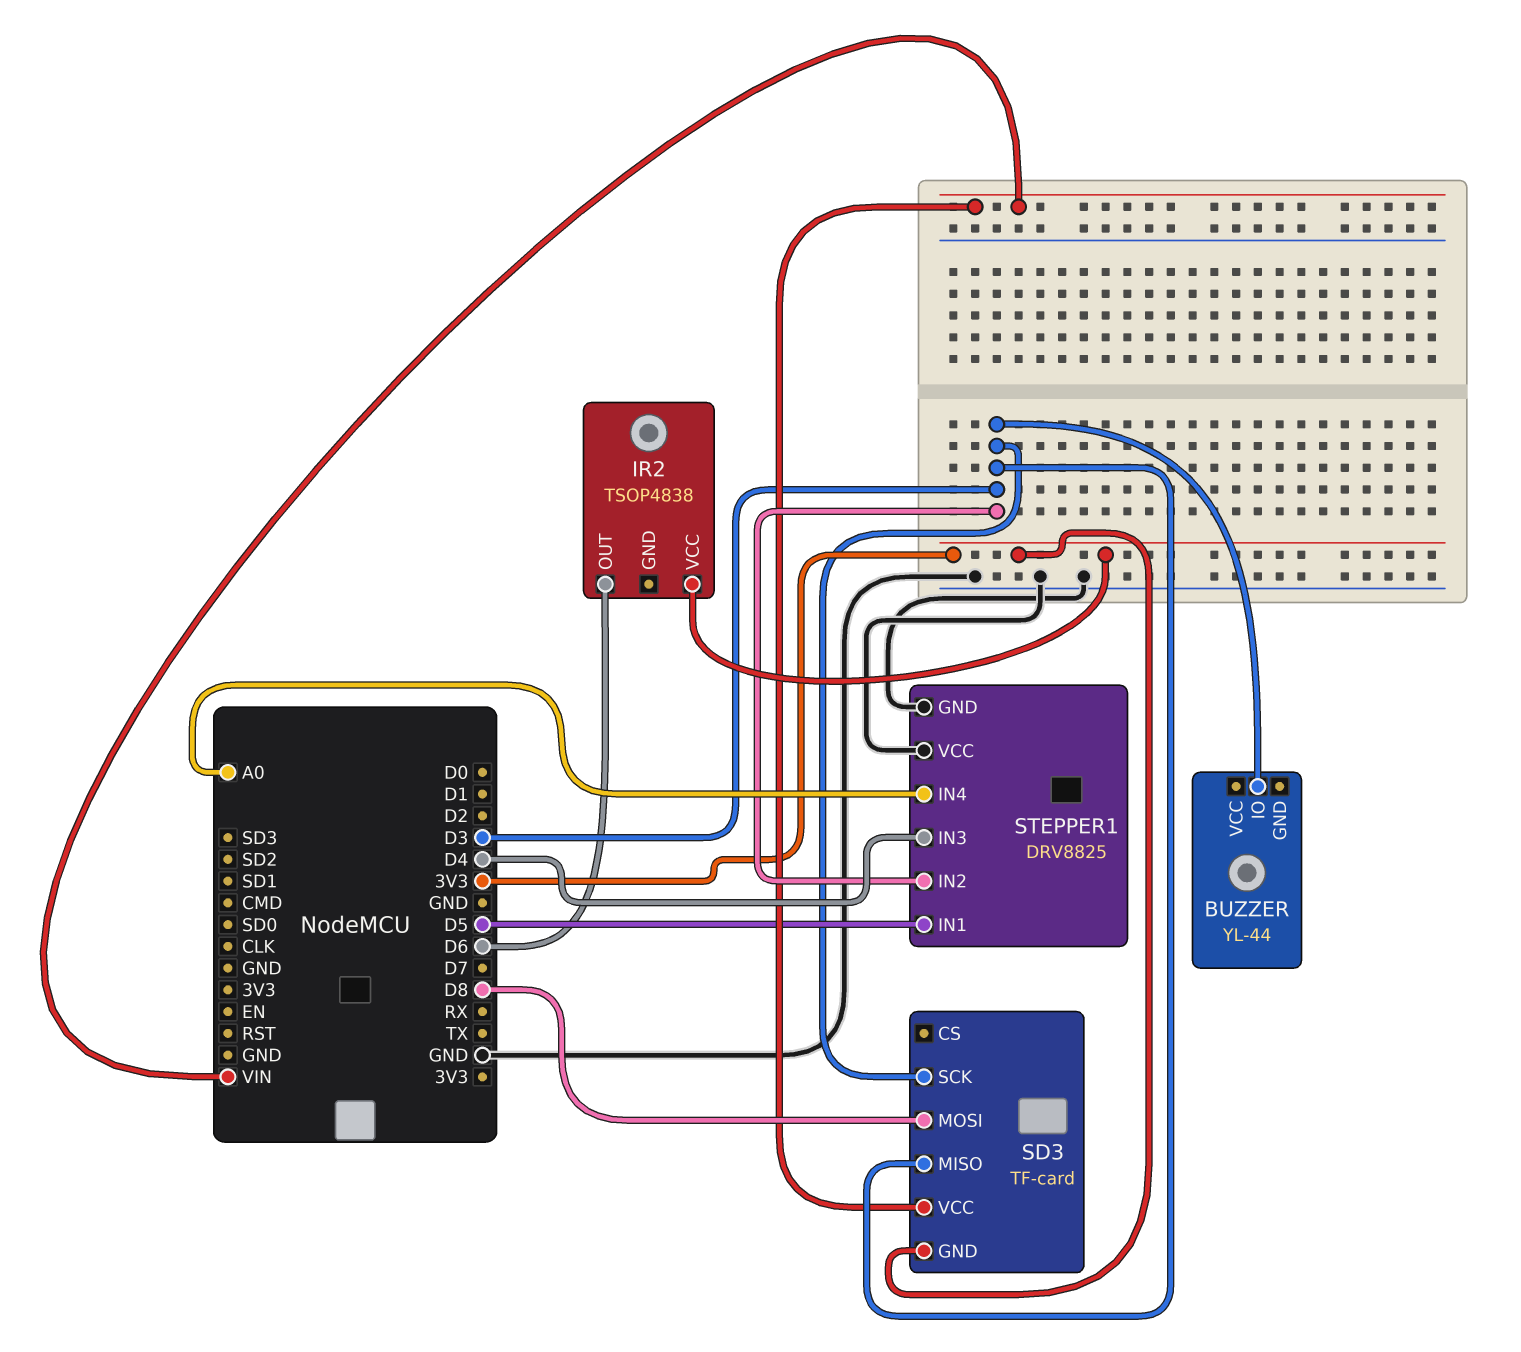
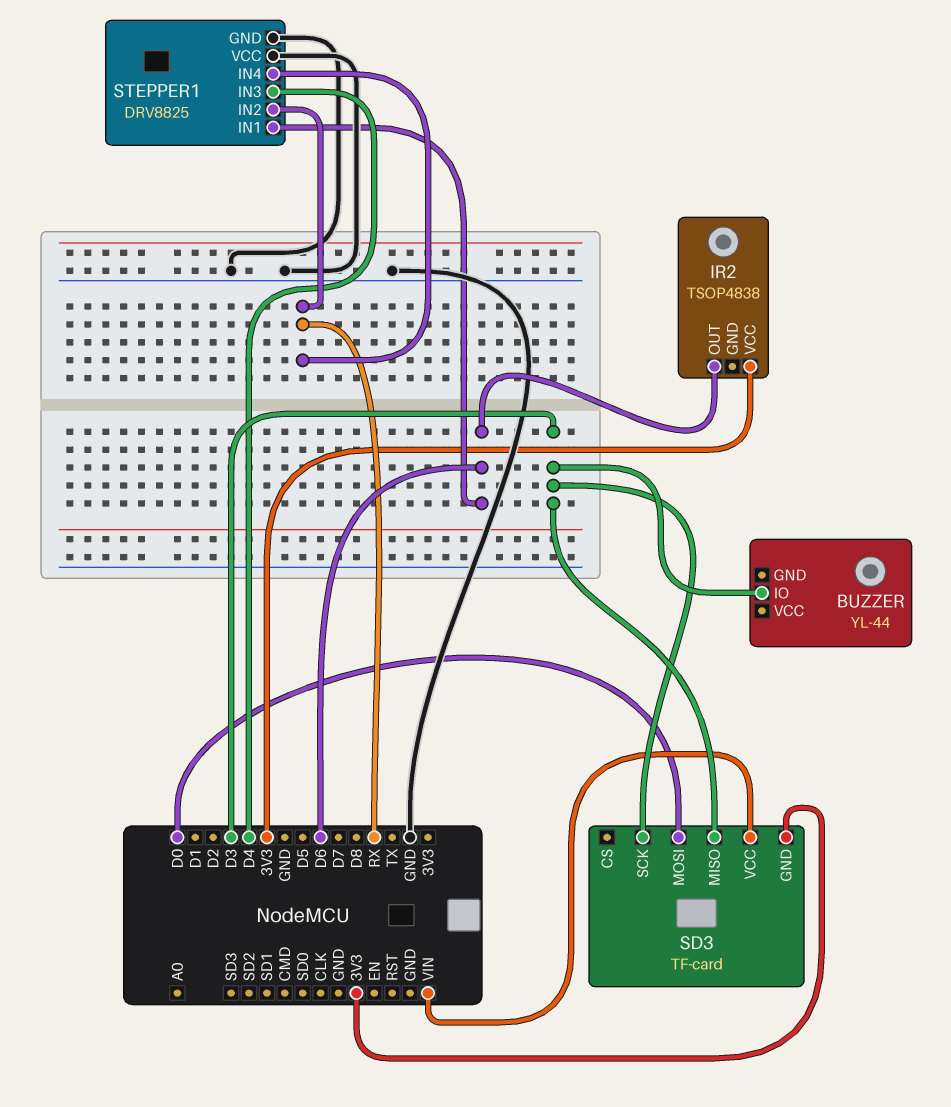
SD3 pin MOSI: D8 -> D0
STEPPER1 pin IN1: D5 -> D6
STEPPER1 pin IN2: D3 -> RX
STEPPER1 pin IN4: A0 -> RX

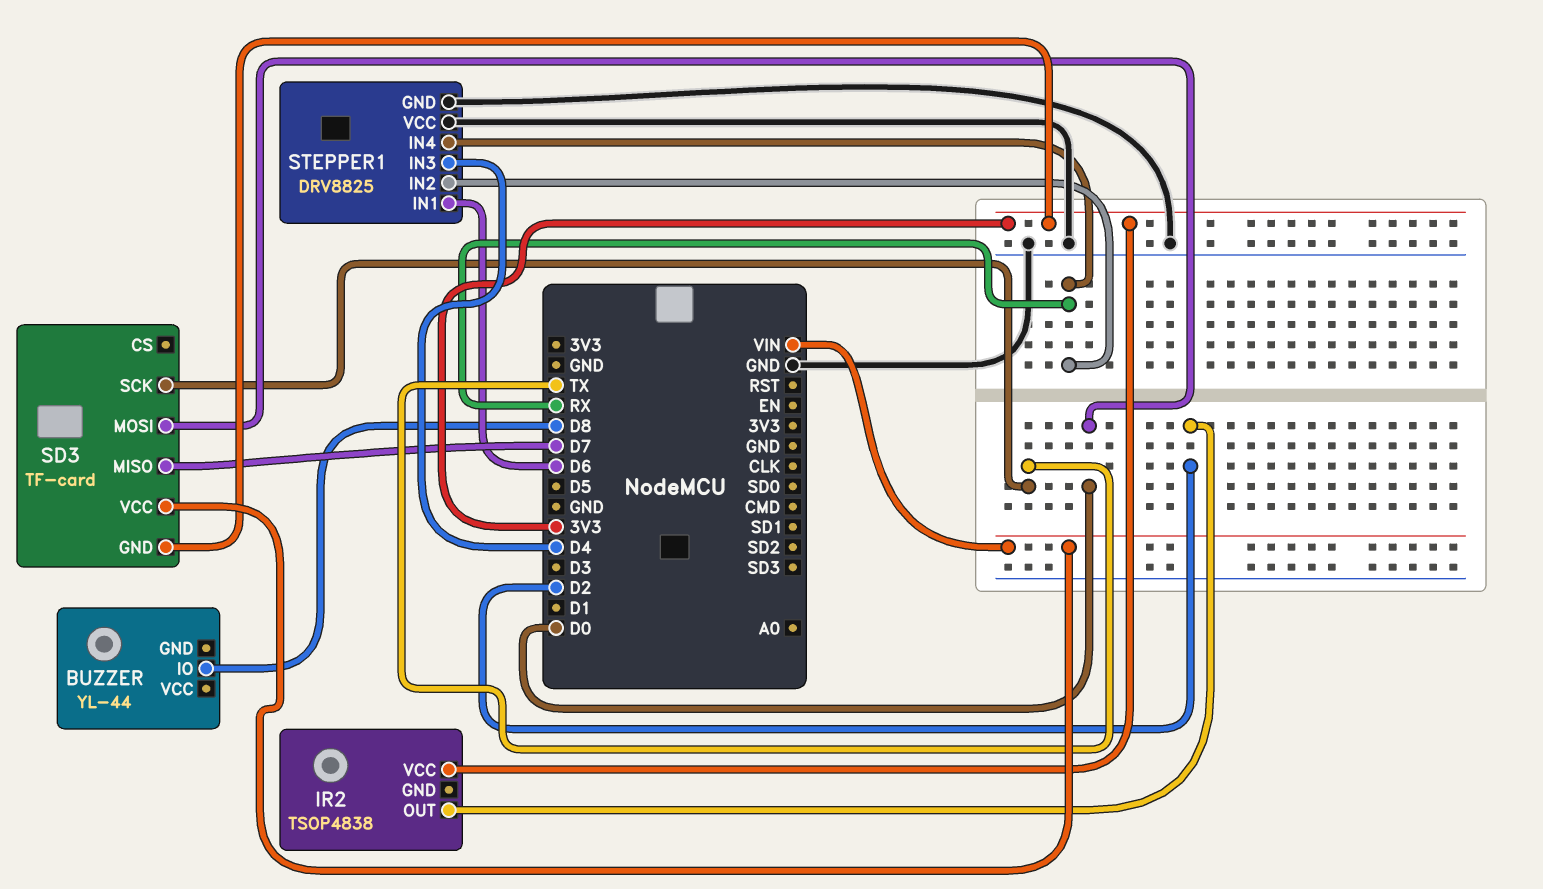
BUZZER pin IO: D3 -> D8
IR2 pin OUT: D6 -> D2
SD3 pin MISO: D3 -> D7
SD3 pin SCK: D3 -> TX

